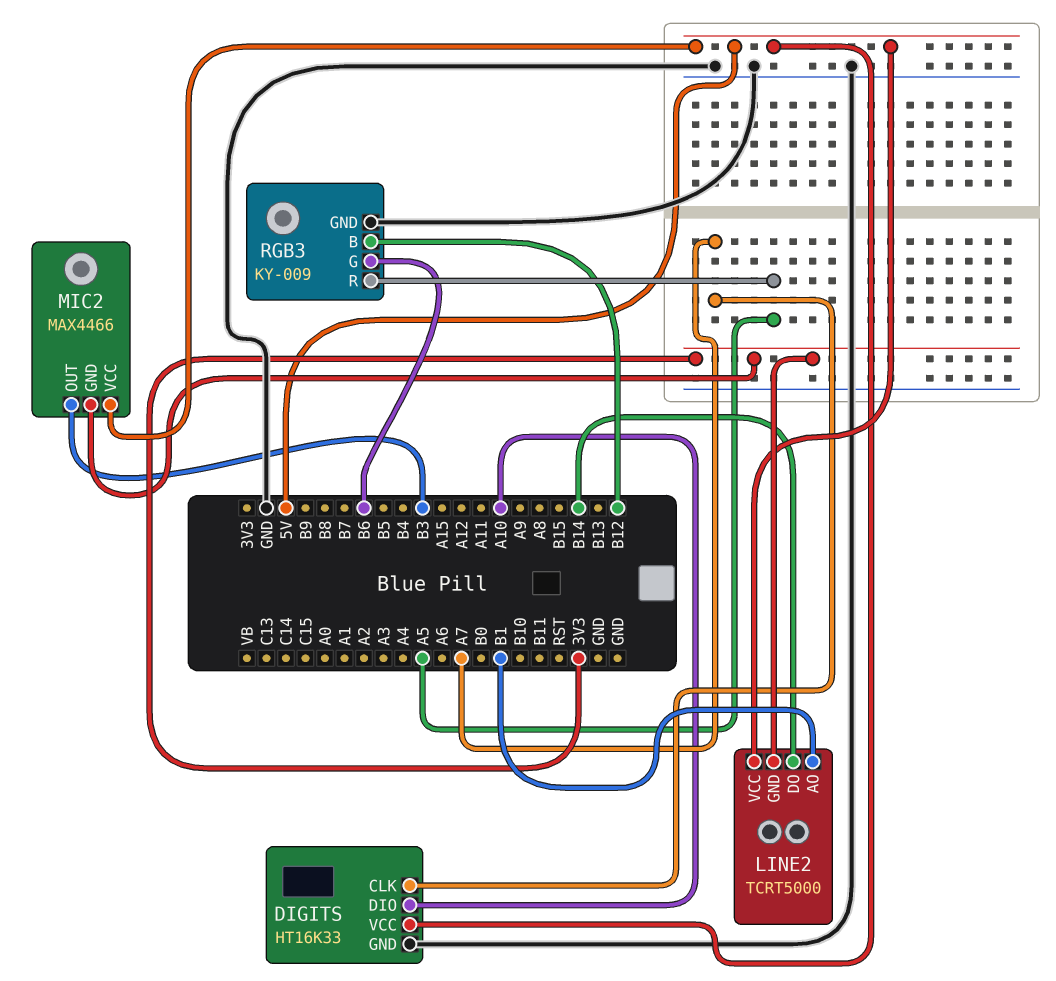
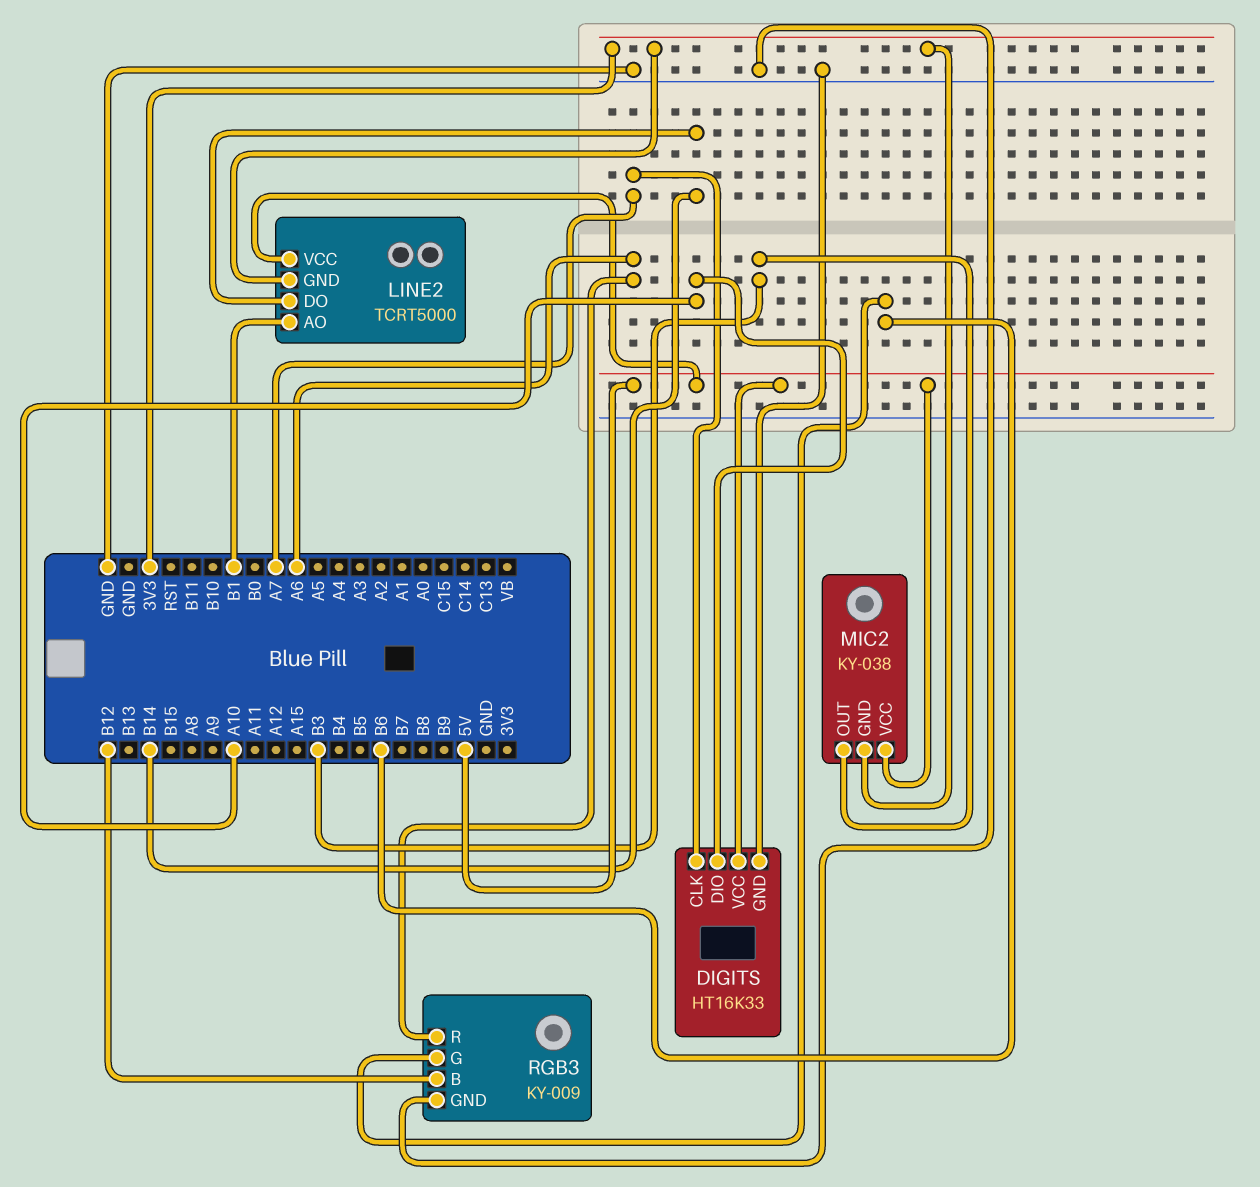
MIC2: MAX4466 -> KY-038
RGB3 pin R: A5 -> A6

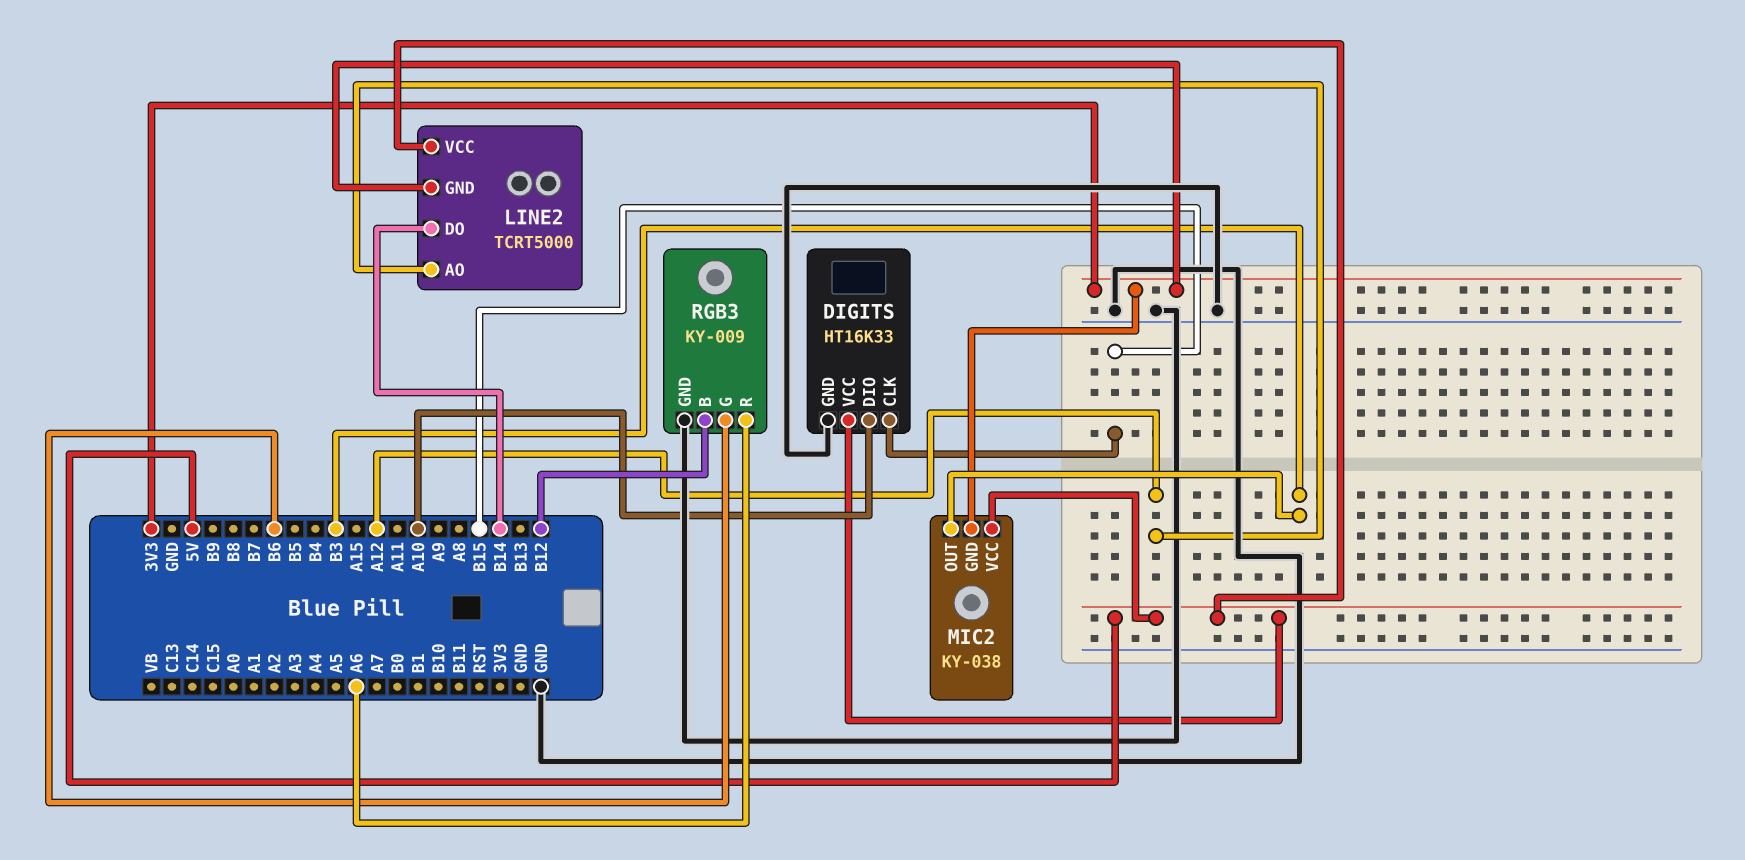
DIGITS pin CLK: A7 -> B15
LINE2 pin AO: B1 -> A12

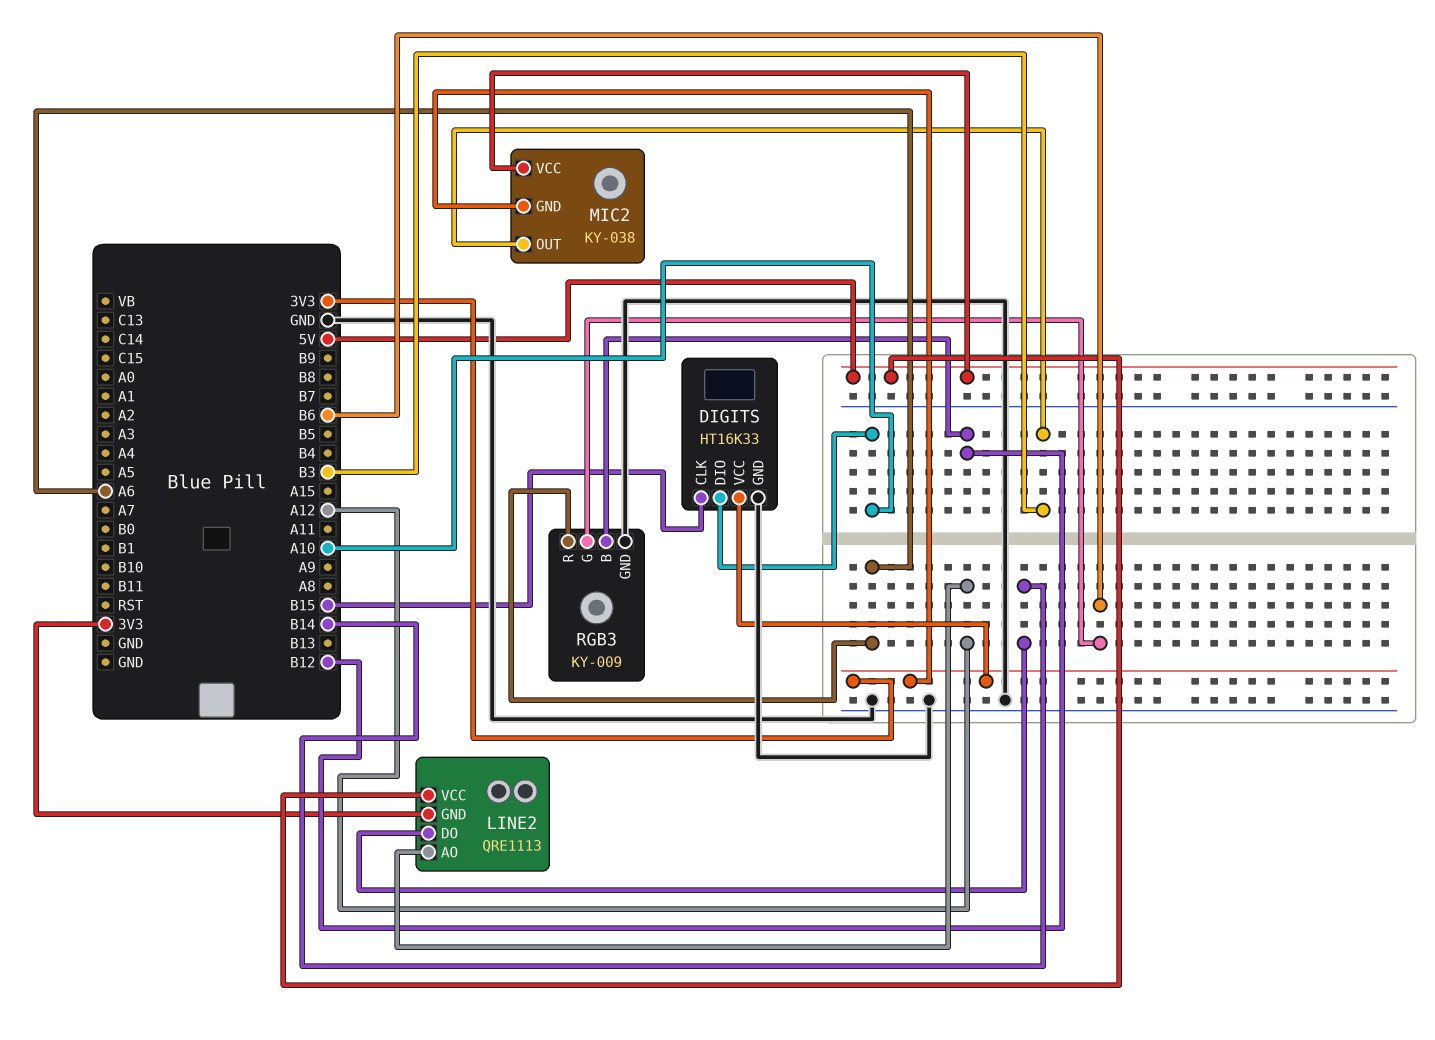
DIGITS pin VCC: 5V -> 3V3
LINE2: TCRT5000 -> QRE1113

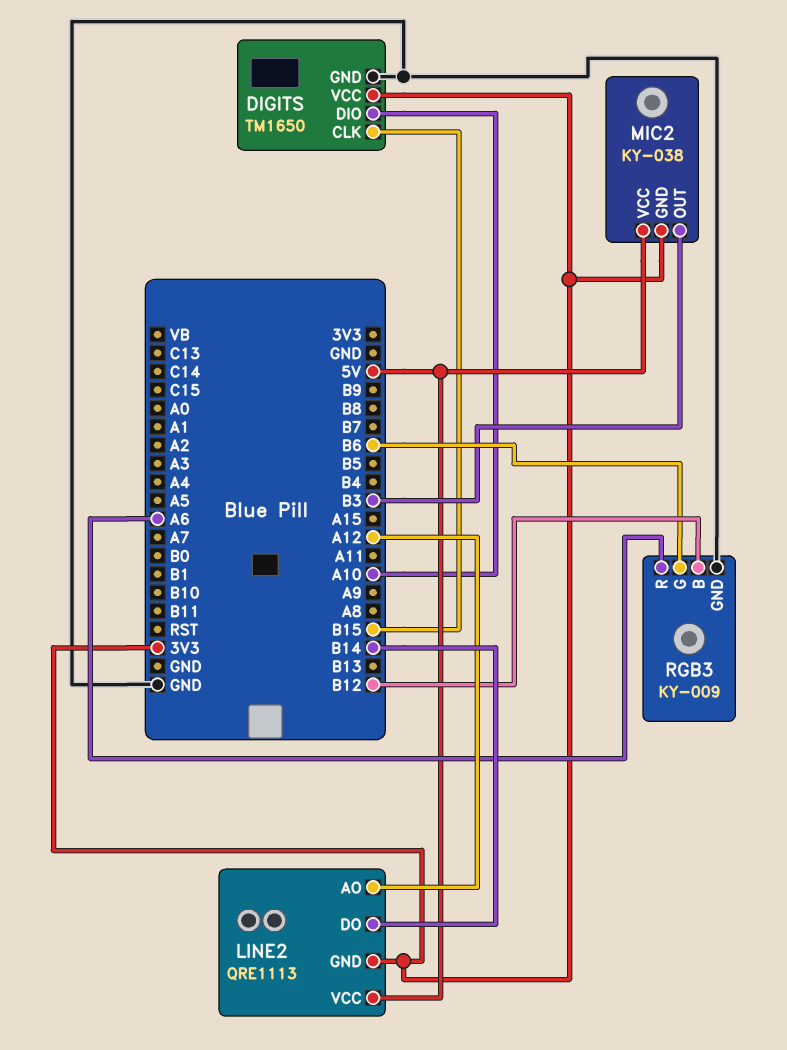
DIGITS: HT16K33 -> TM1650

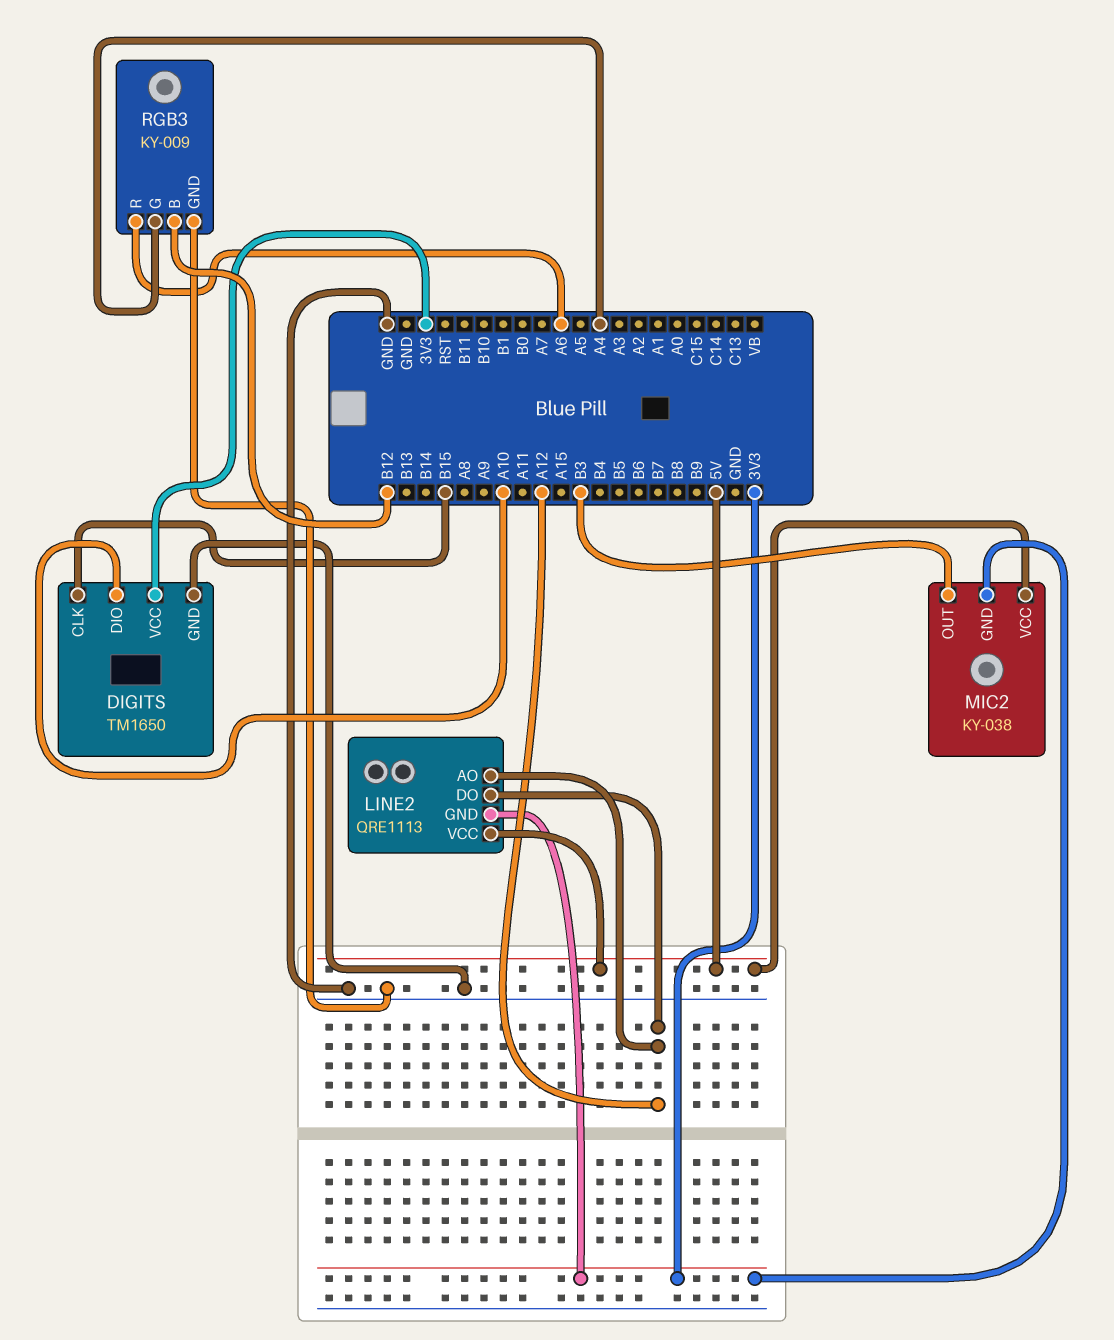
LINE2 pin DO: B14 -> A12
RGB3 pin G: B6 -> A4

